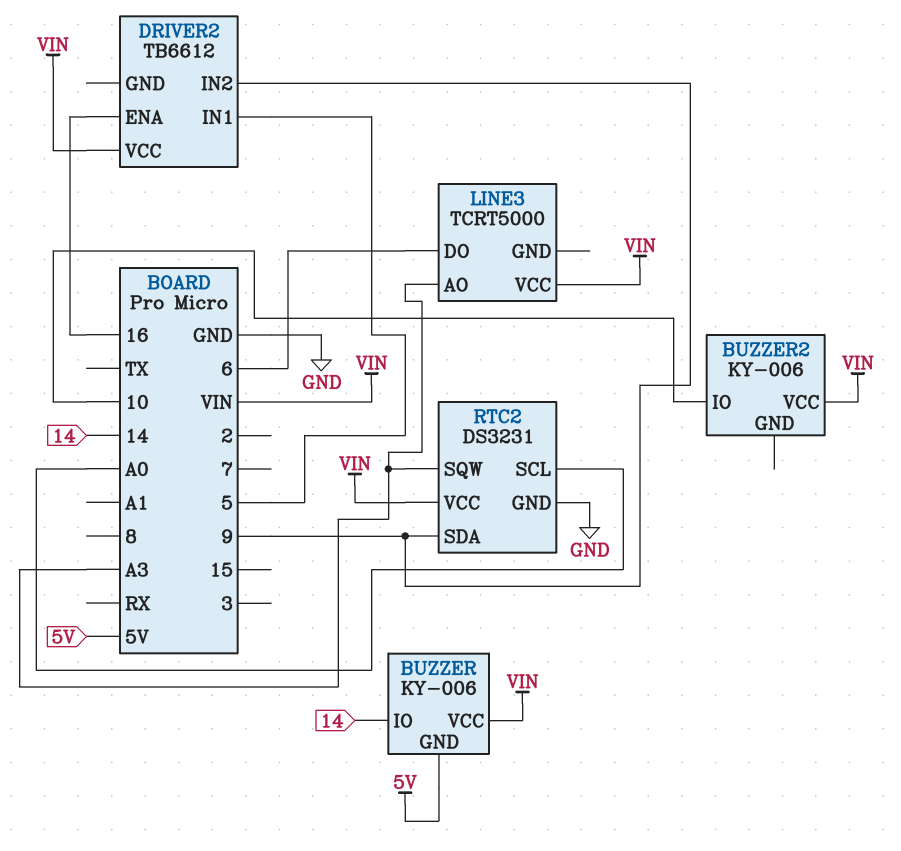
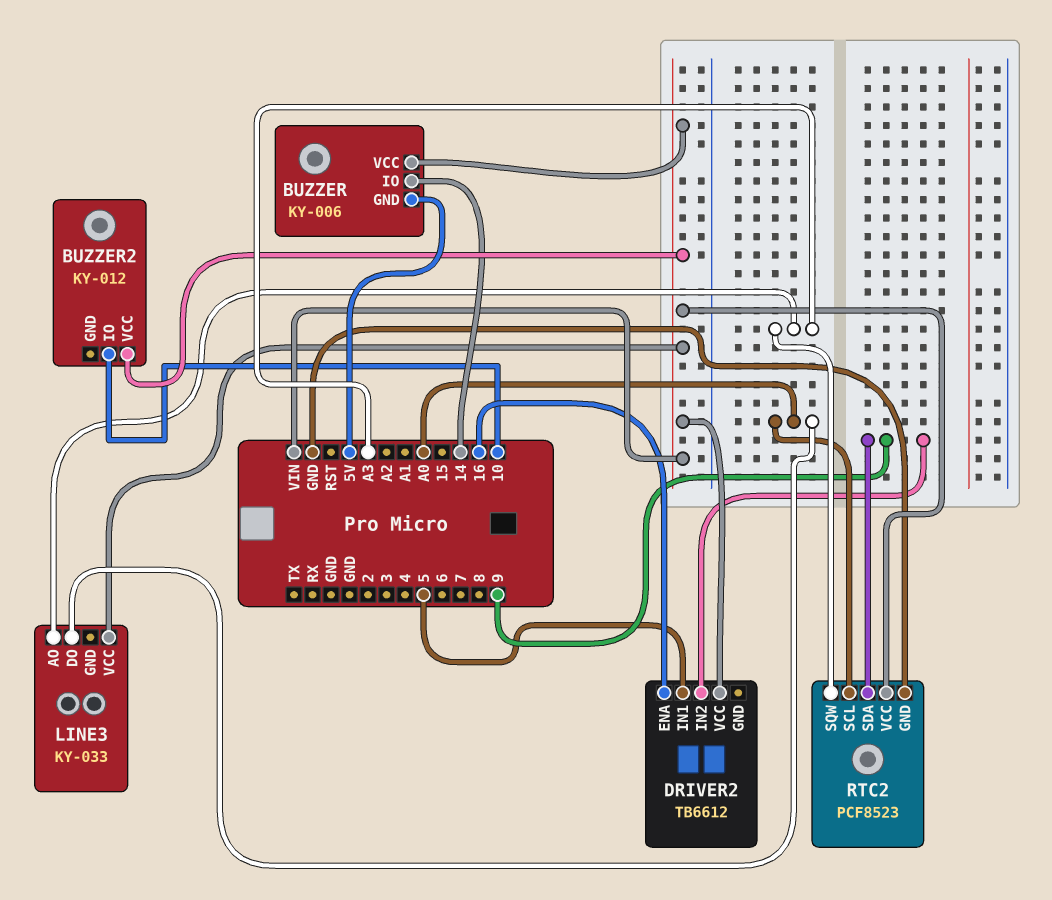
BUZZER2: KY-006 -> KY-012
LINE3: TCRT5000 -> KY-033
LINE3 pin DO: 6 -> A0
RTC2: DS3231 -> PCF8523

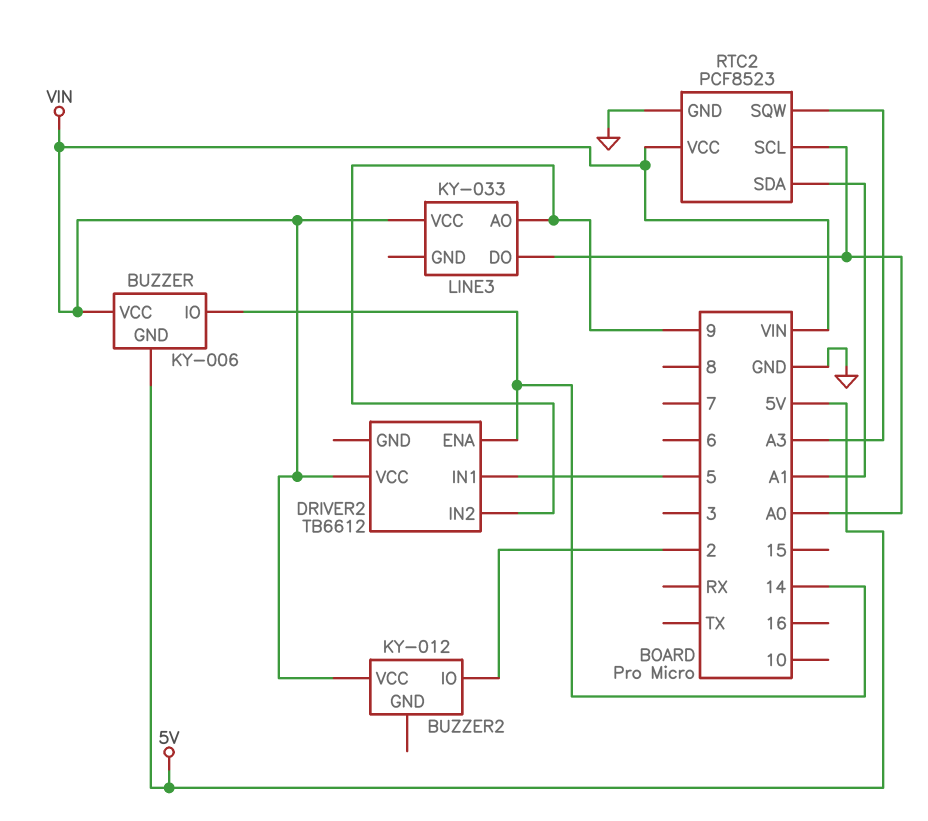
BUZZER2 pin IO: 10 -> 2
DRIVER2 pin ENA: 16 -> 14
LINE3 pin AO: A3 -> 9
RTC2 pin SDA: 9 -> A1

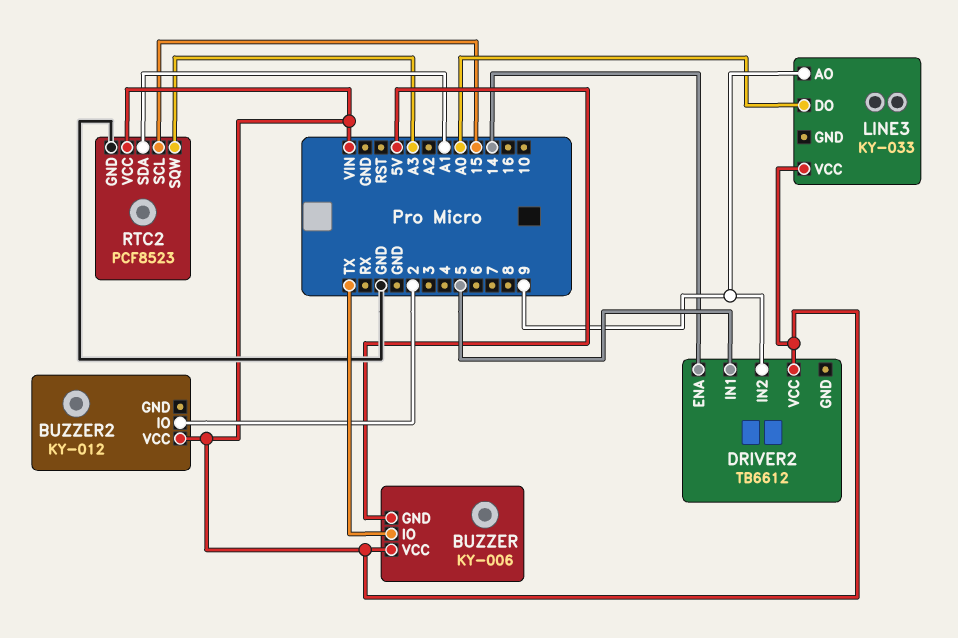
BUZZER pin IO: 14 -> TX
RTC2 pin SCL: A0 -> 15

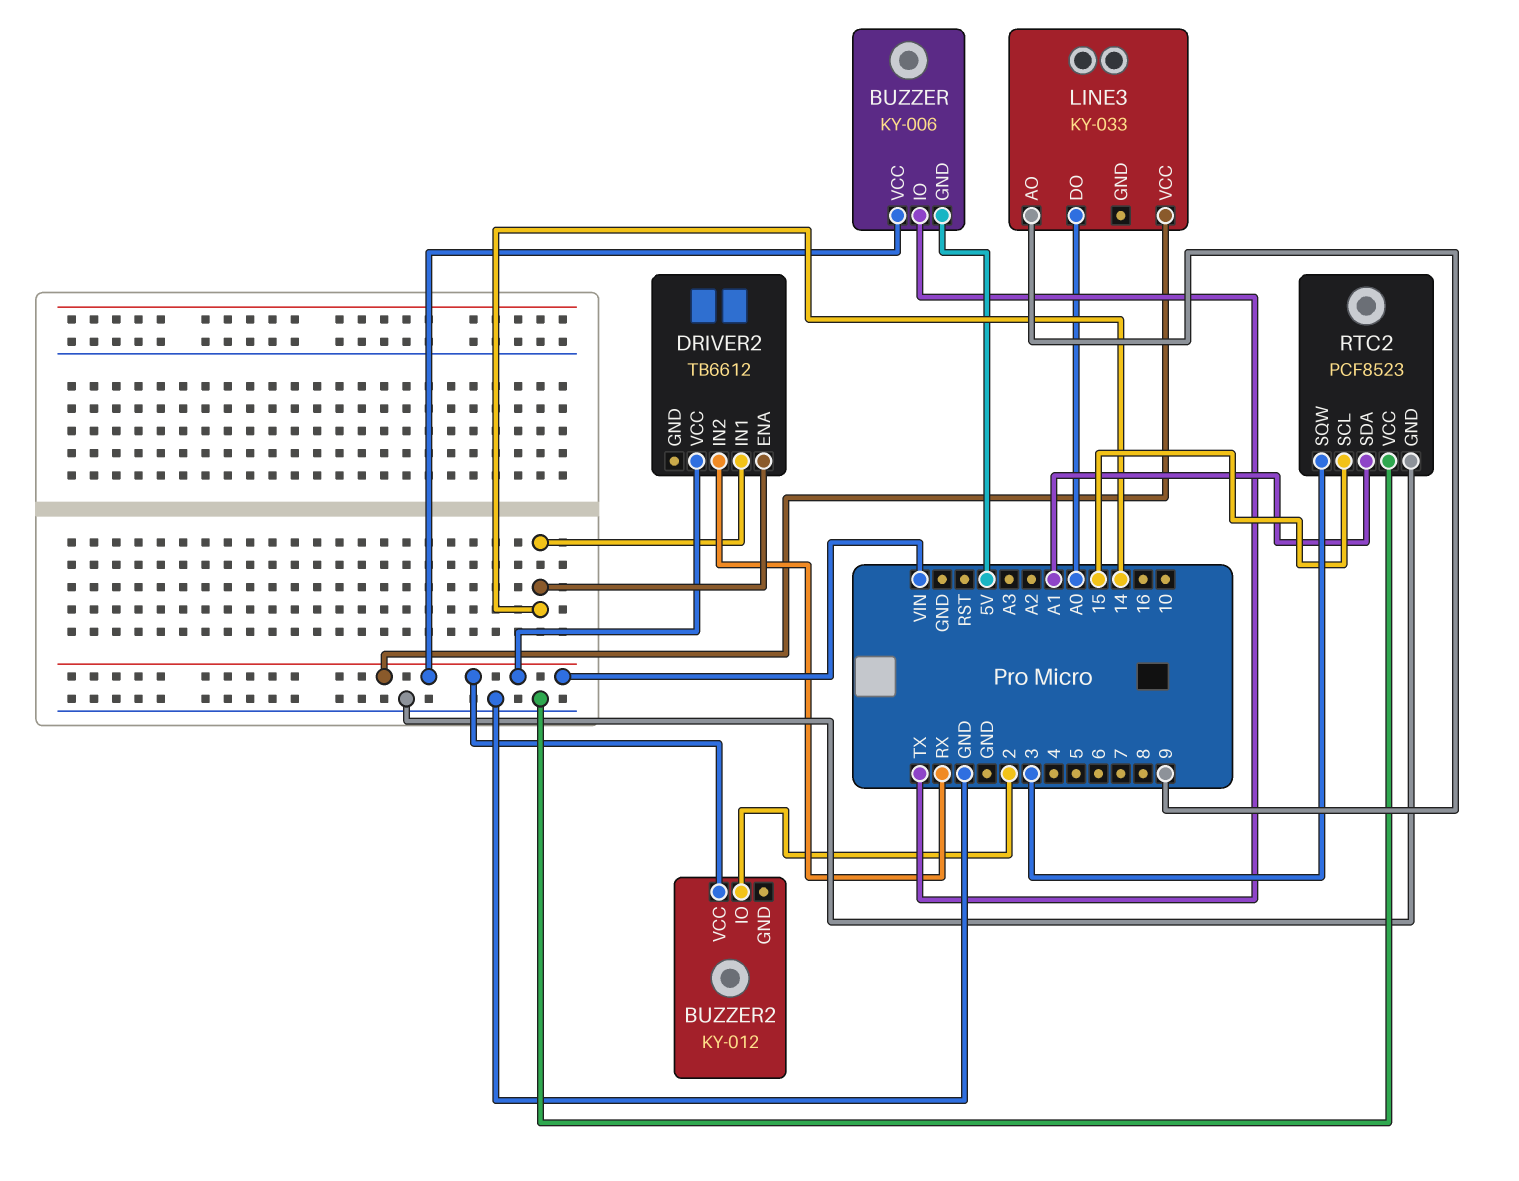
DRIVER2 pin IN1: 5 -> 14
DRIVER2 pin IN2: 9 -> RX
RTC2 pin SQW: A3 -> 3
RTC2 pin VCC: VIN -> GND

